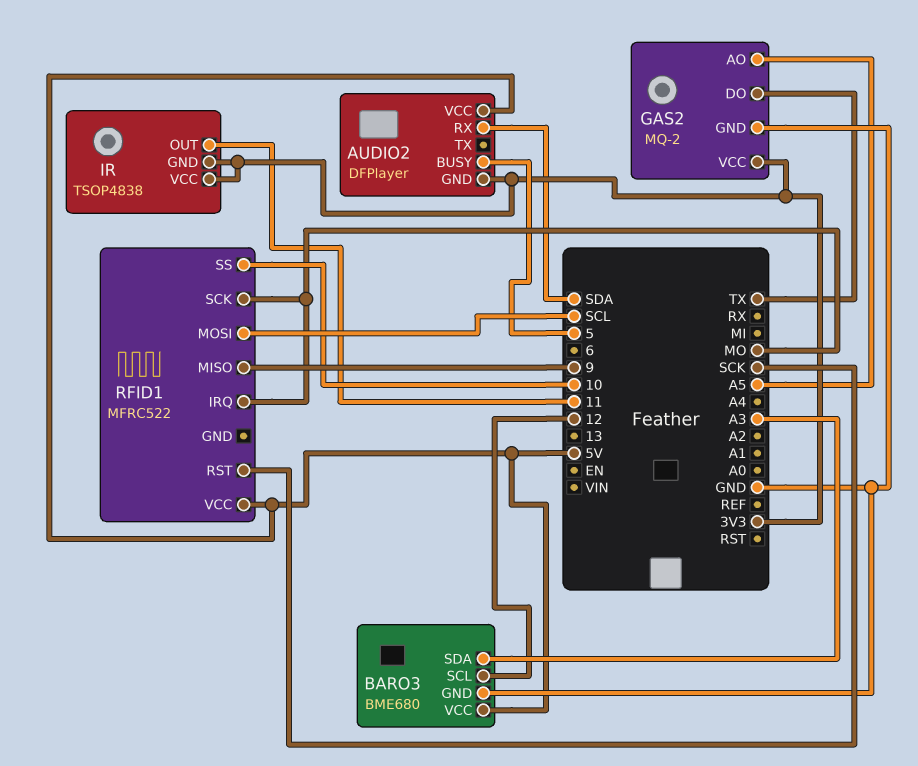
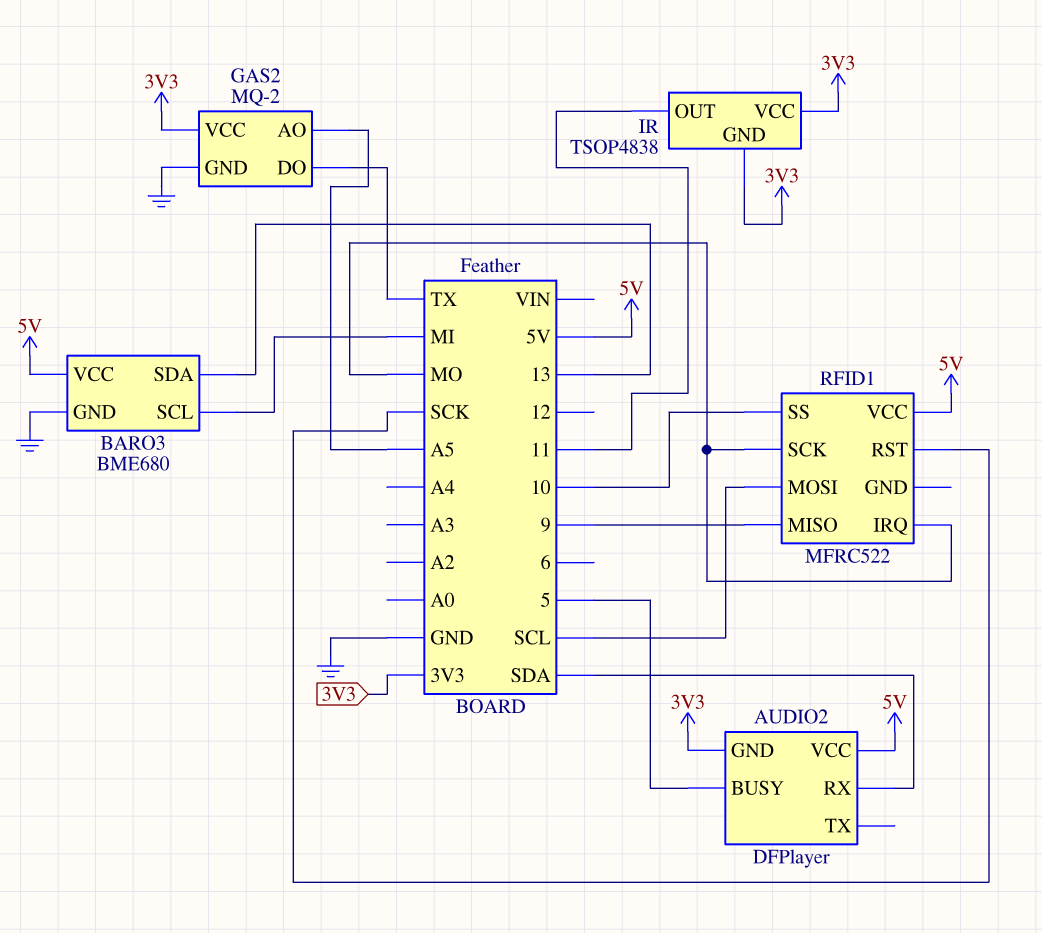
BARO3 pin SCL: 12 -> MI
BARO3 pin SDA: A3 -> 13

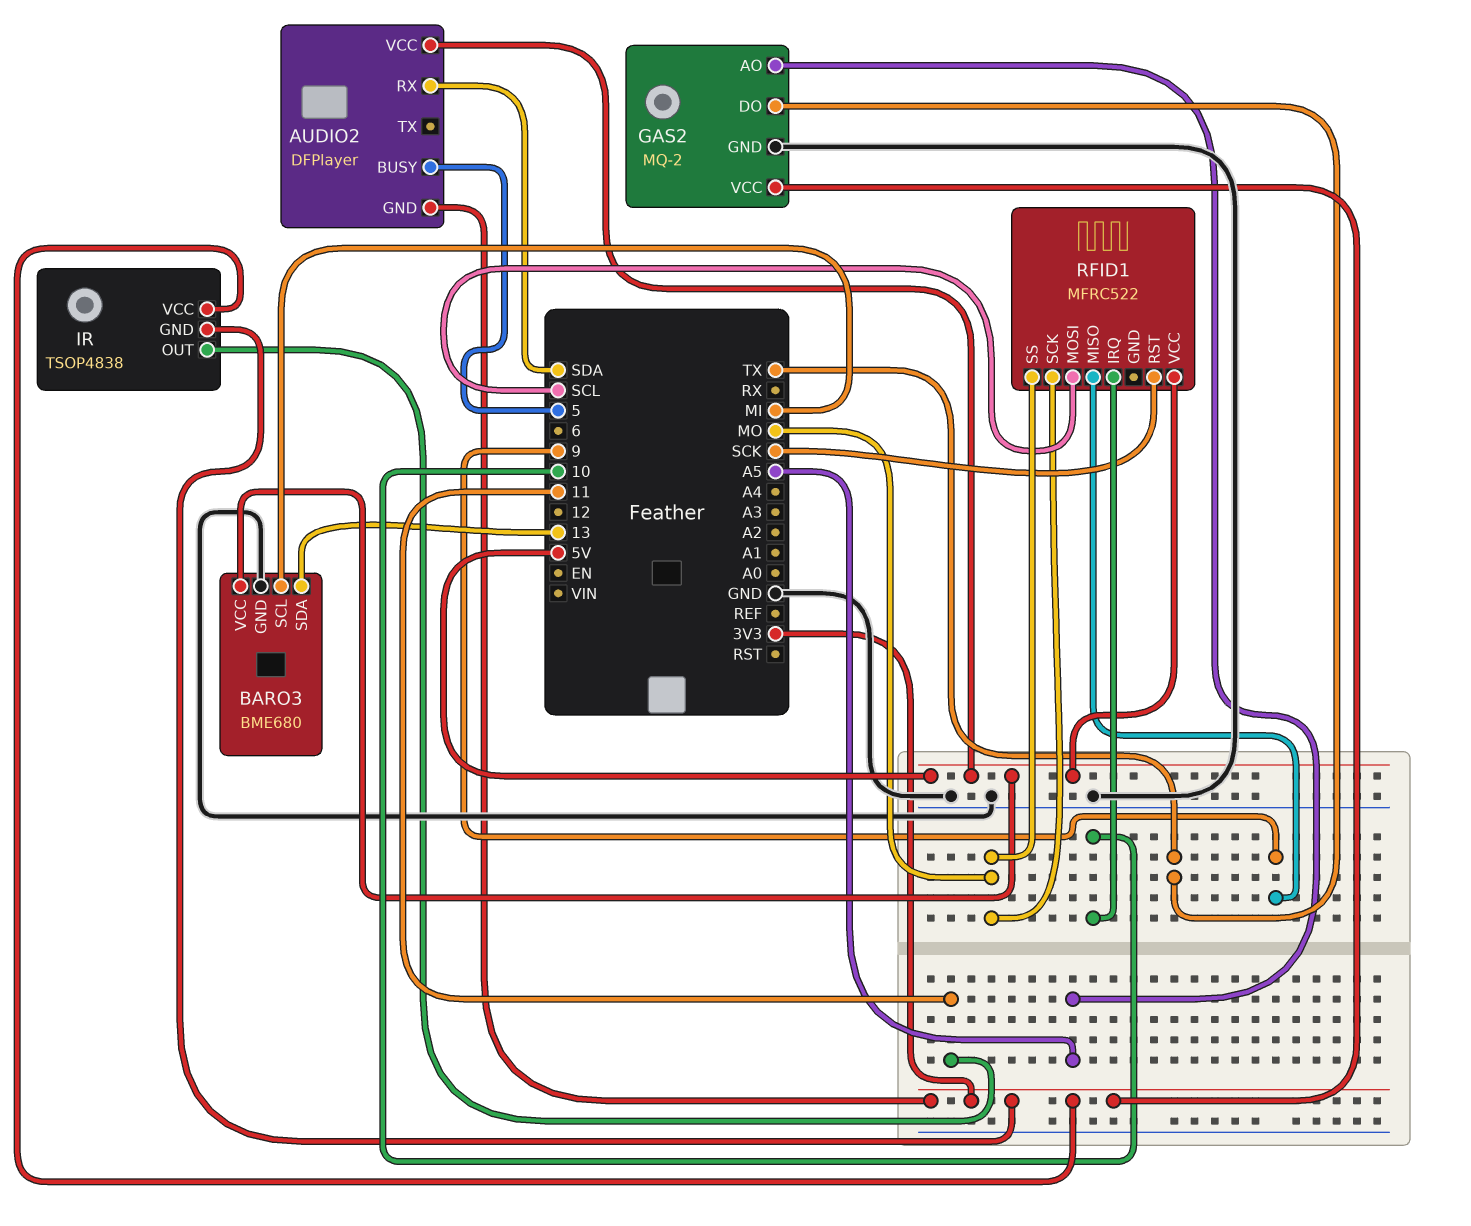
RFID1 pin IRQ: MO -> 10
RFID1 pin SS: 10 -> MO

